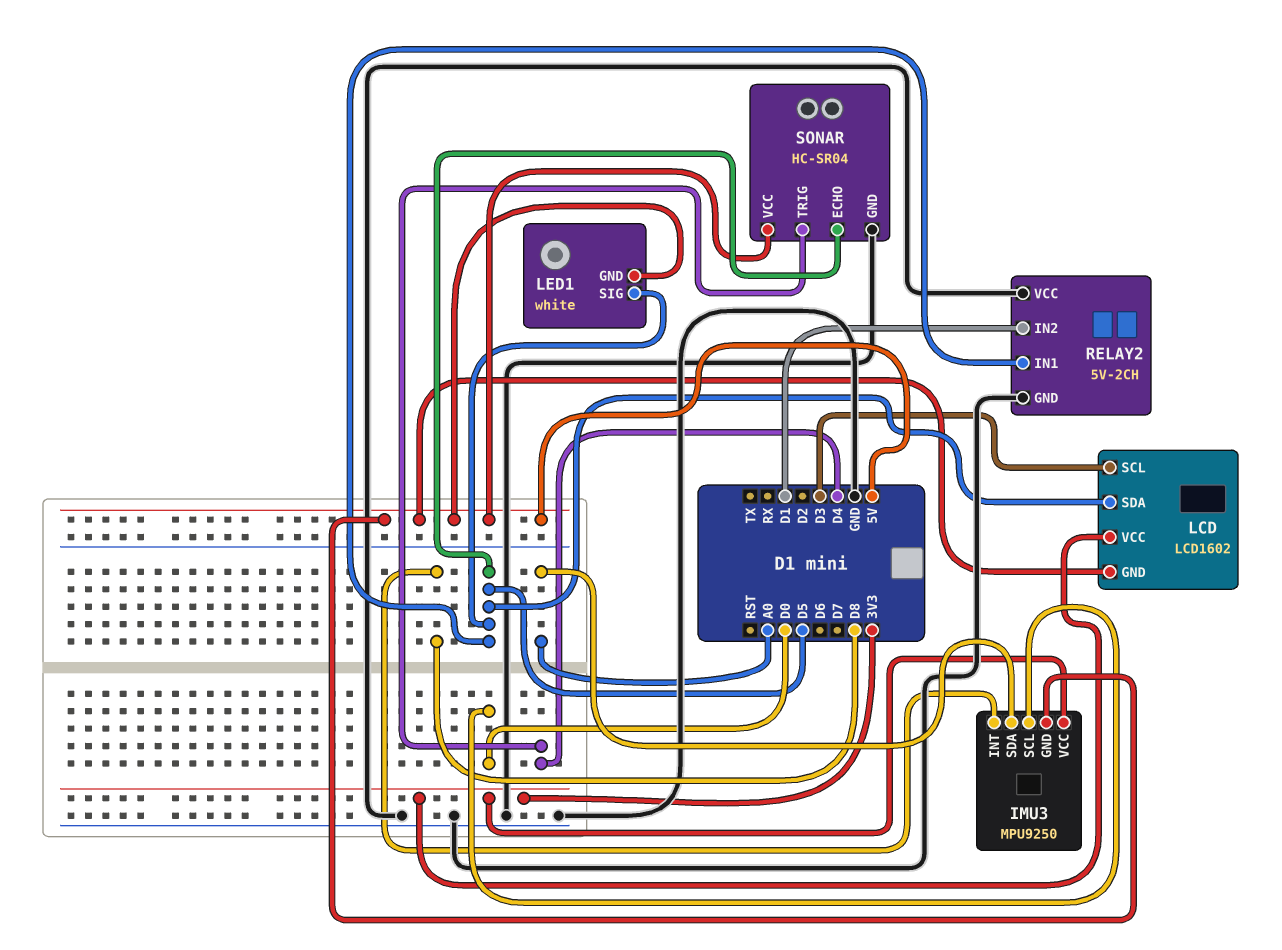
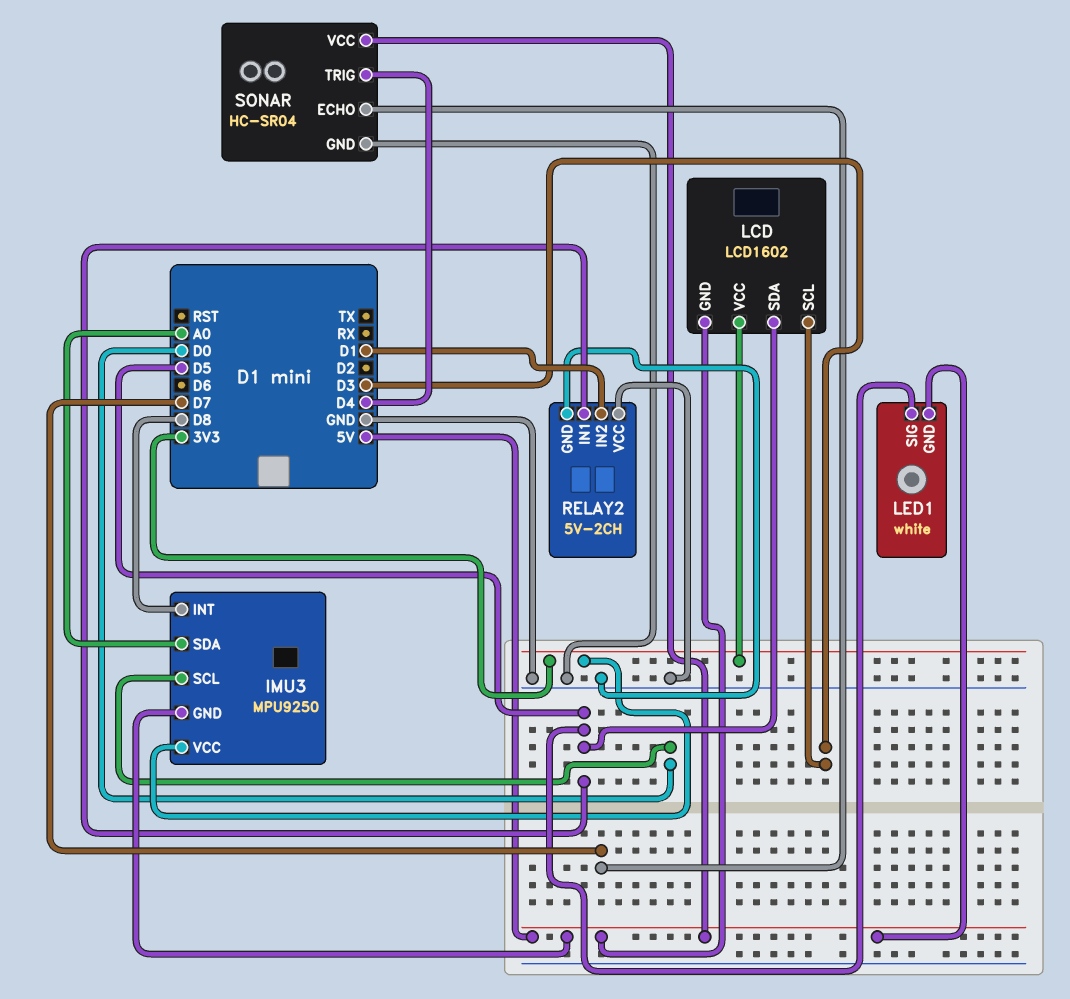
SONAR pin ECHO: D5 -> D7

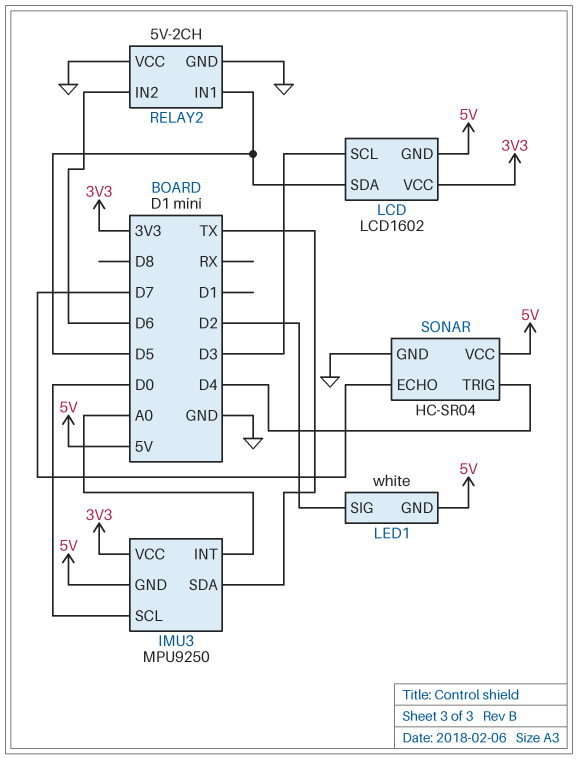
IMU3 pin INT: D8 -> A0
IMU3 pin SDA: A0 -> TX
LED1 pin SIG: D5 -> D2
RELAY2 pin IN2: D1 -> D6

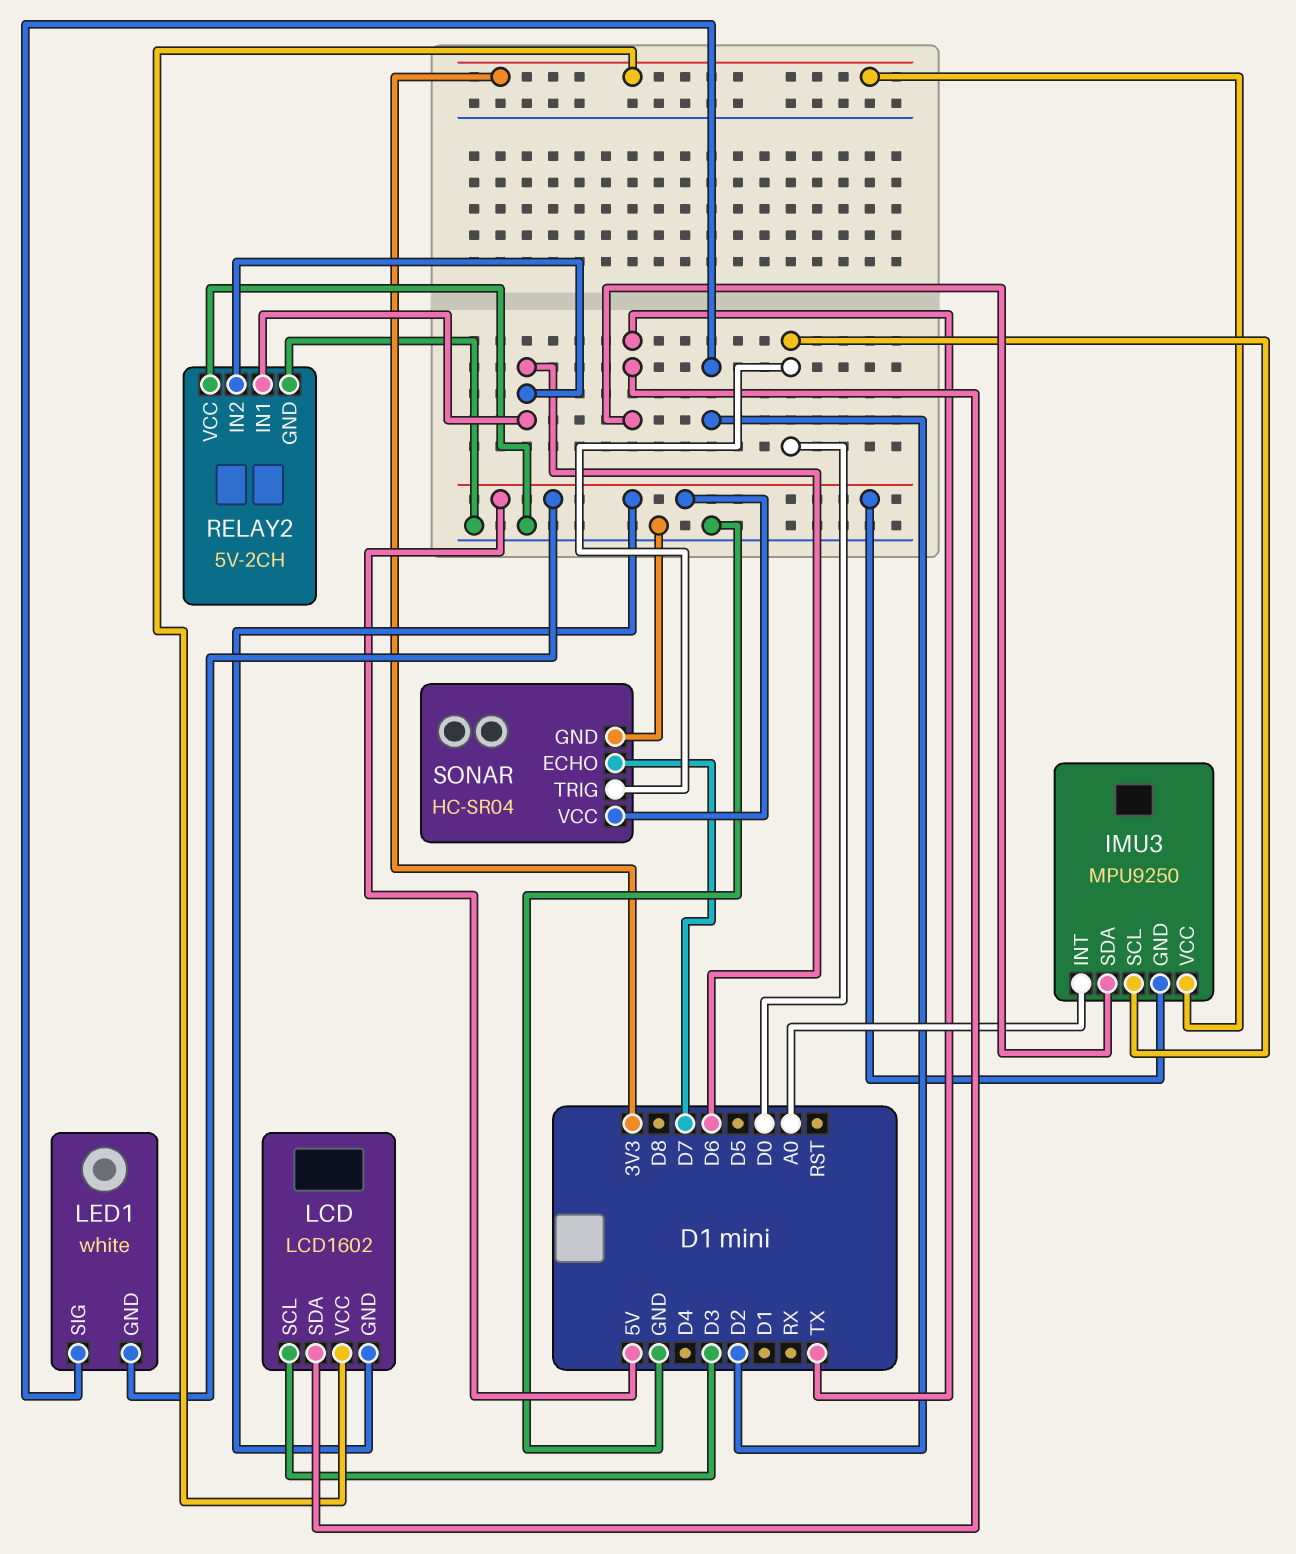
LCD pin SDA: D5 -> TX
RELAY2 pin IN1: D5 -> D6
SONAR pin TRIG: D4 -> D0

